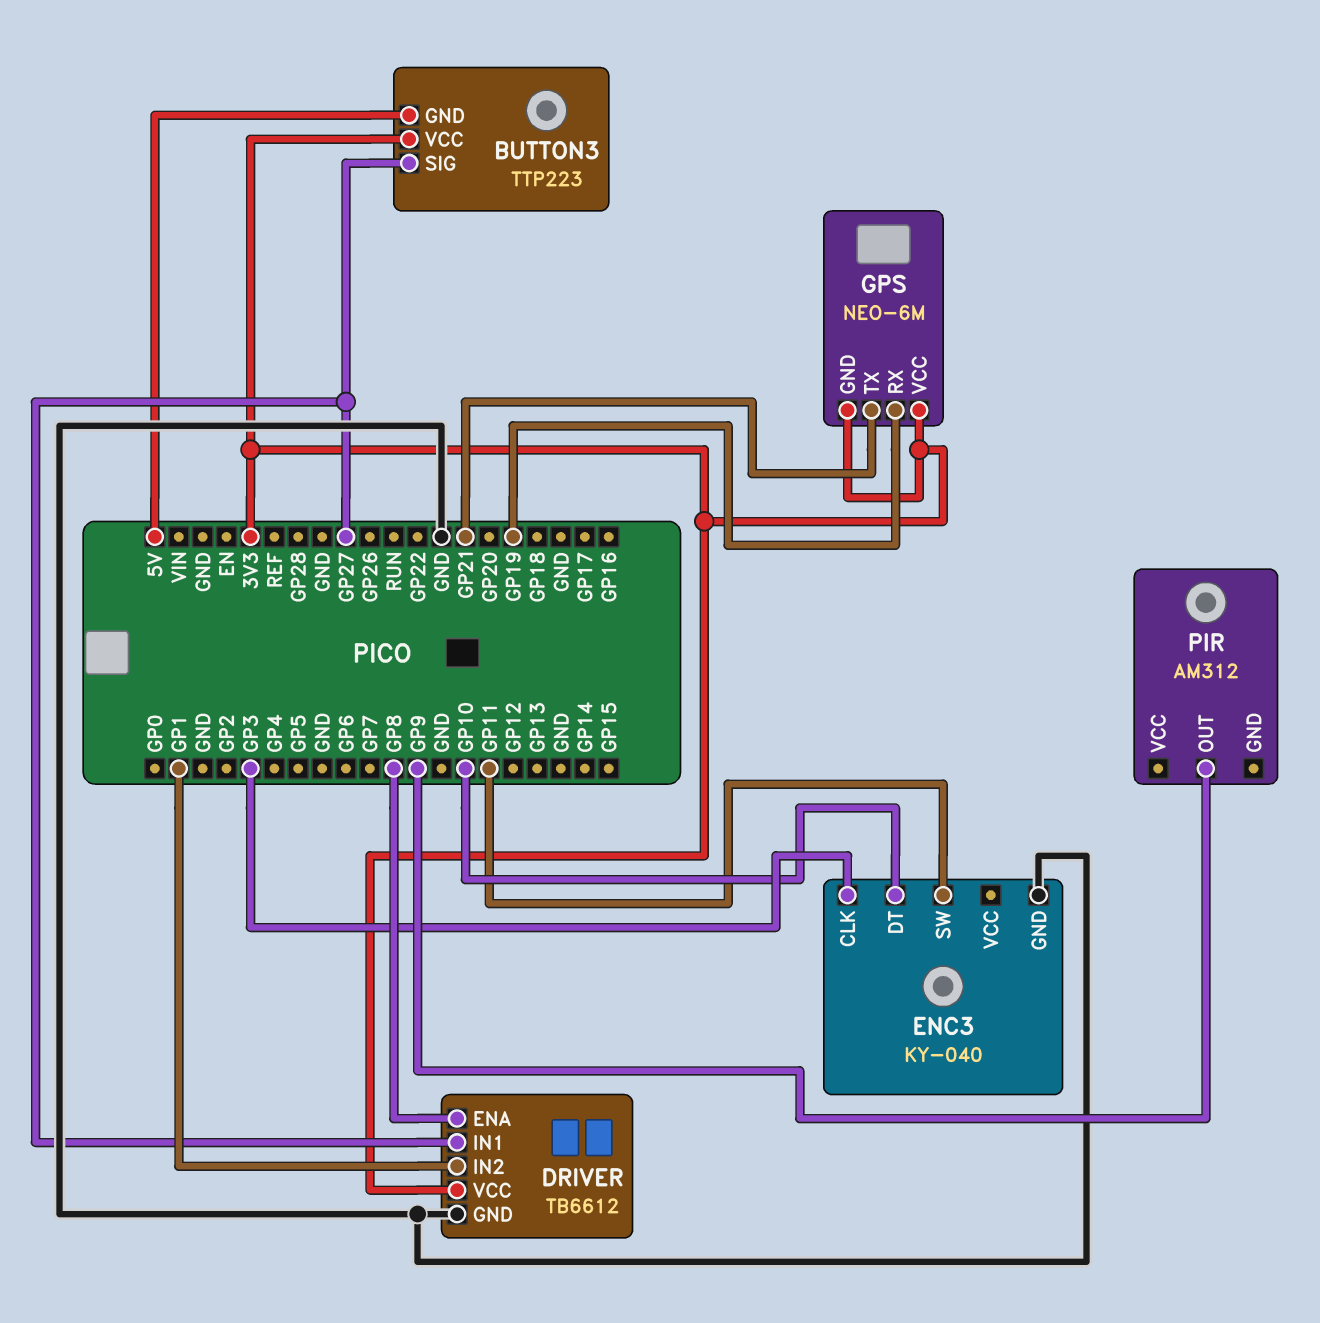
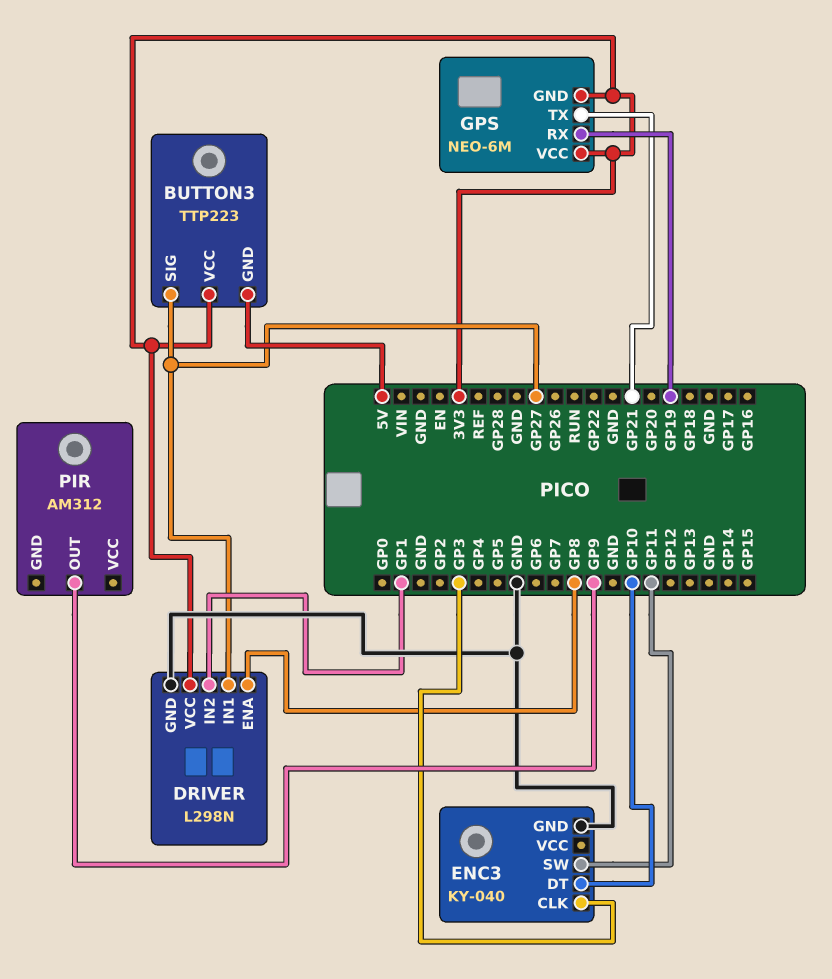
DRIVER: TB6612 -> L298N

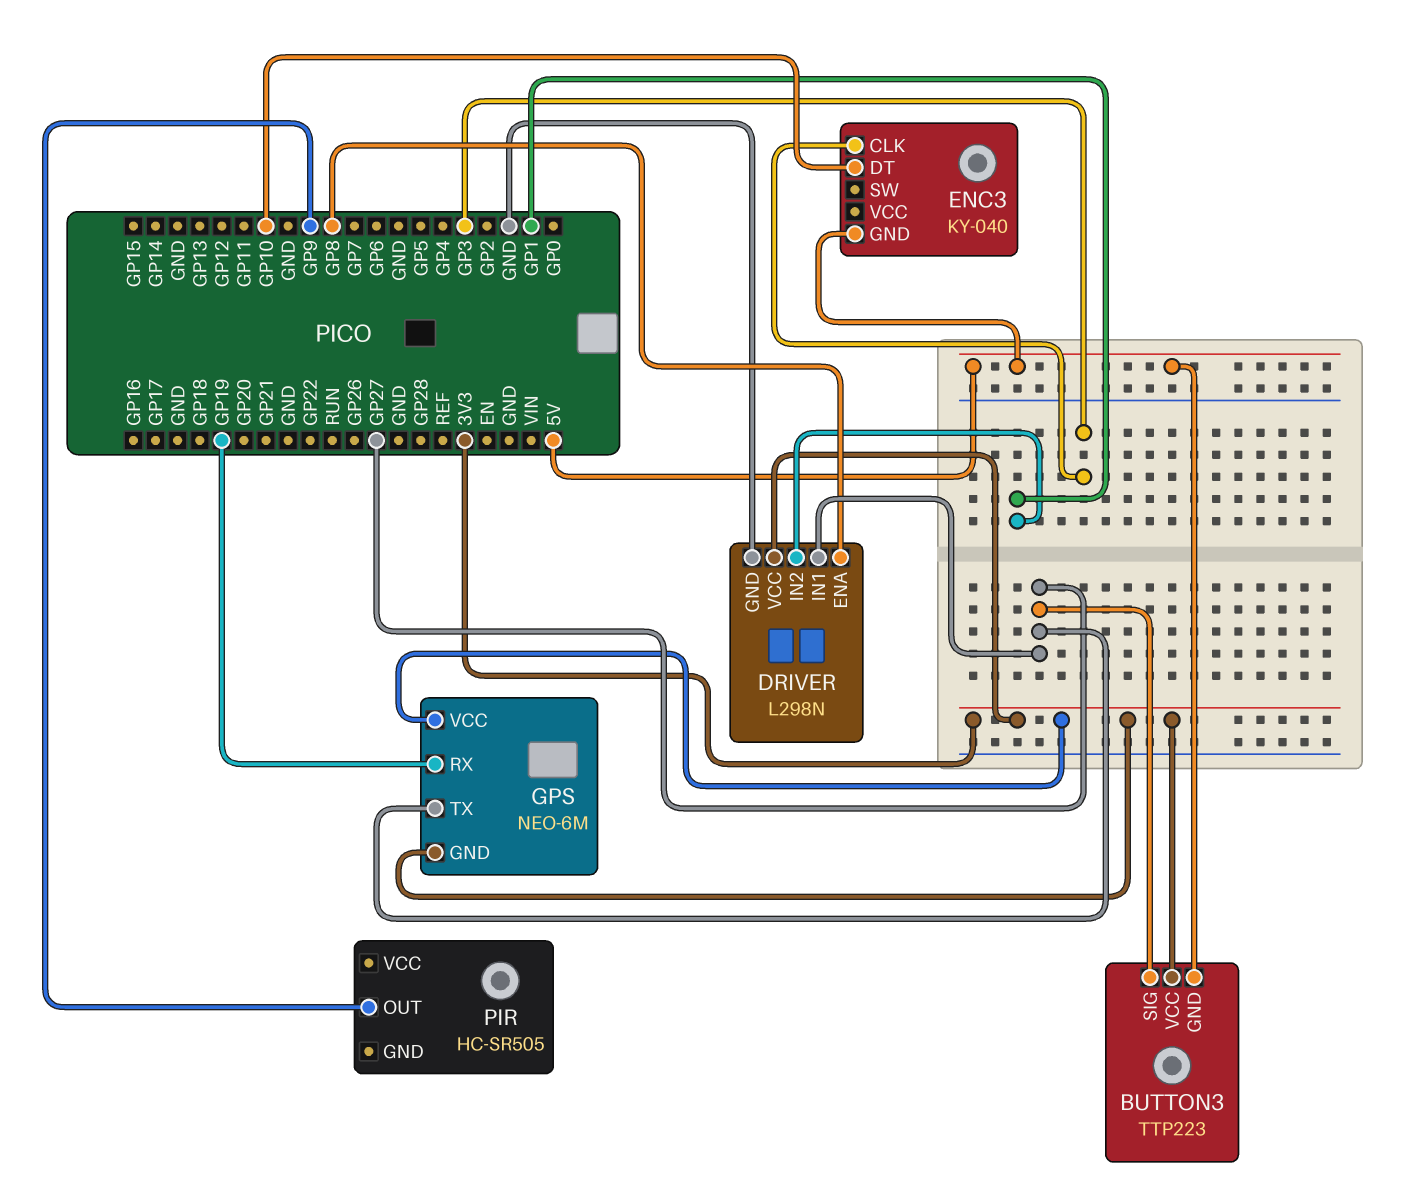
ENC3 pin GND: GND -> 5V
ENC3 pin SW: GP11 -> none
GPS pin TX: GP21 -> GP27
PIR: AM312 -> HC-SR505

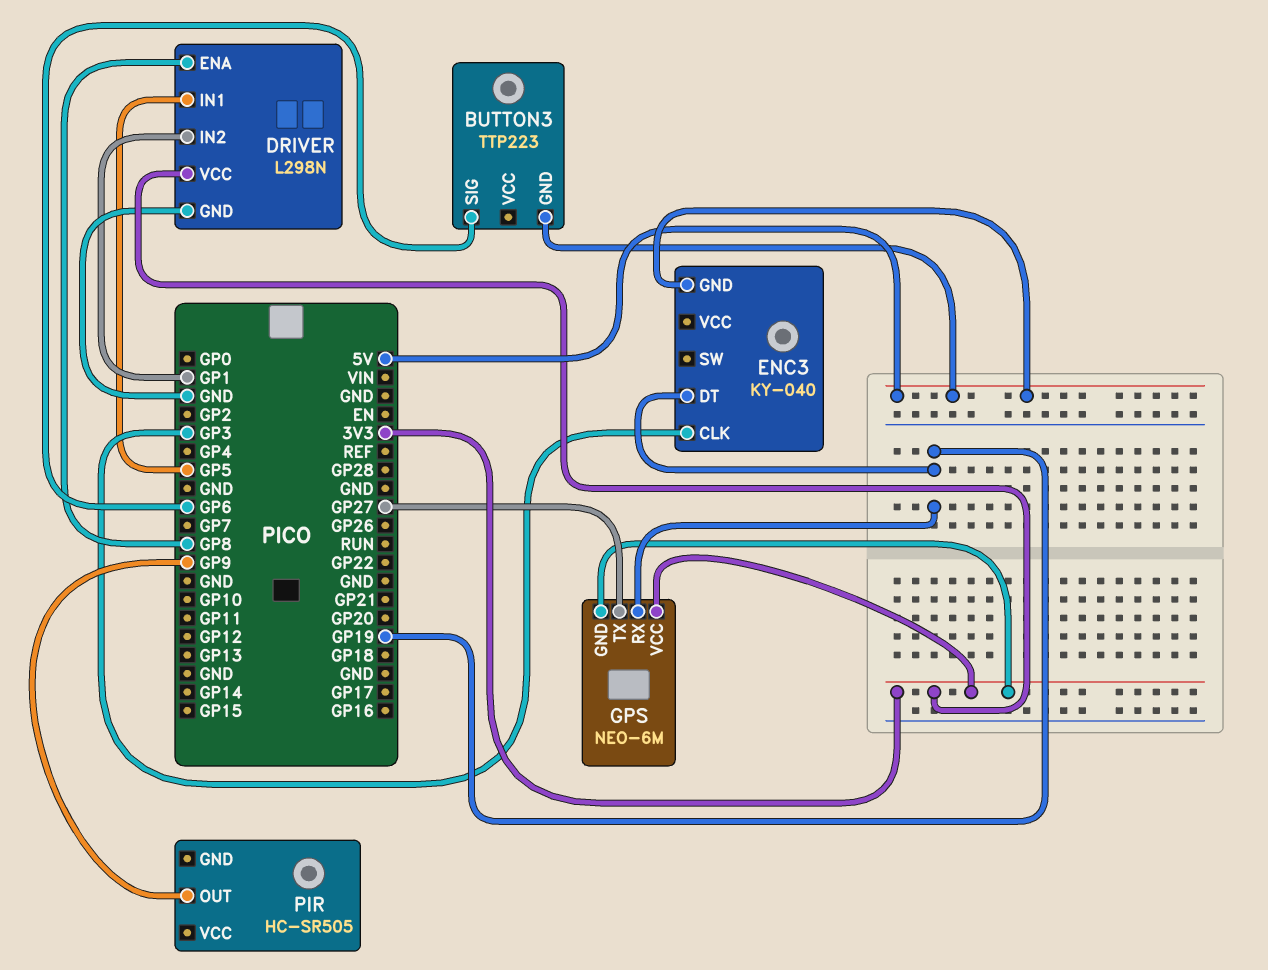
BUTTON3 pin SIG: GP27 -> GP6
BUTTON3 pin VCC: 3V3 -> none
DRIVER pin IN1: GP27 -> GP5
ENC3 pin DT: GP10 -> GP19

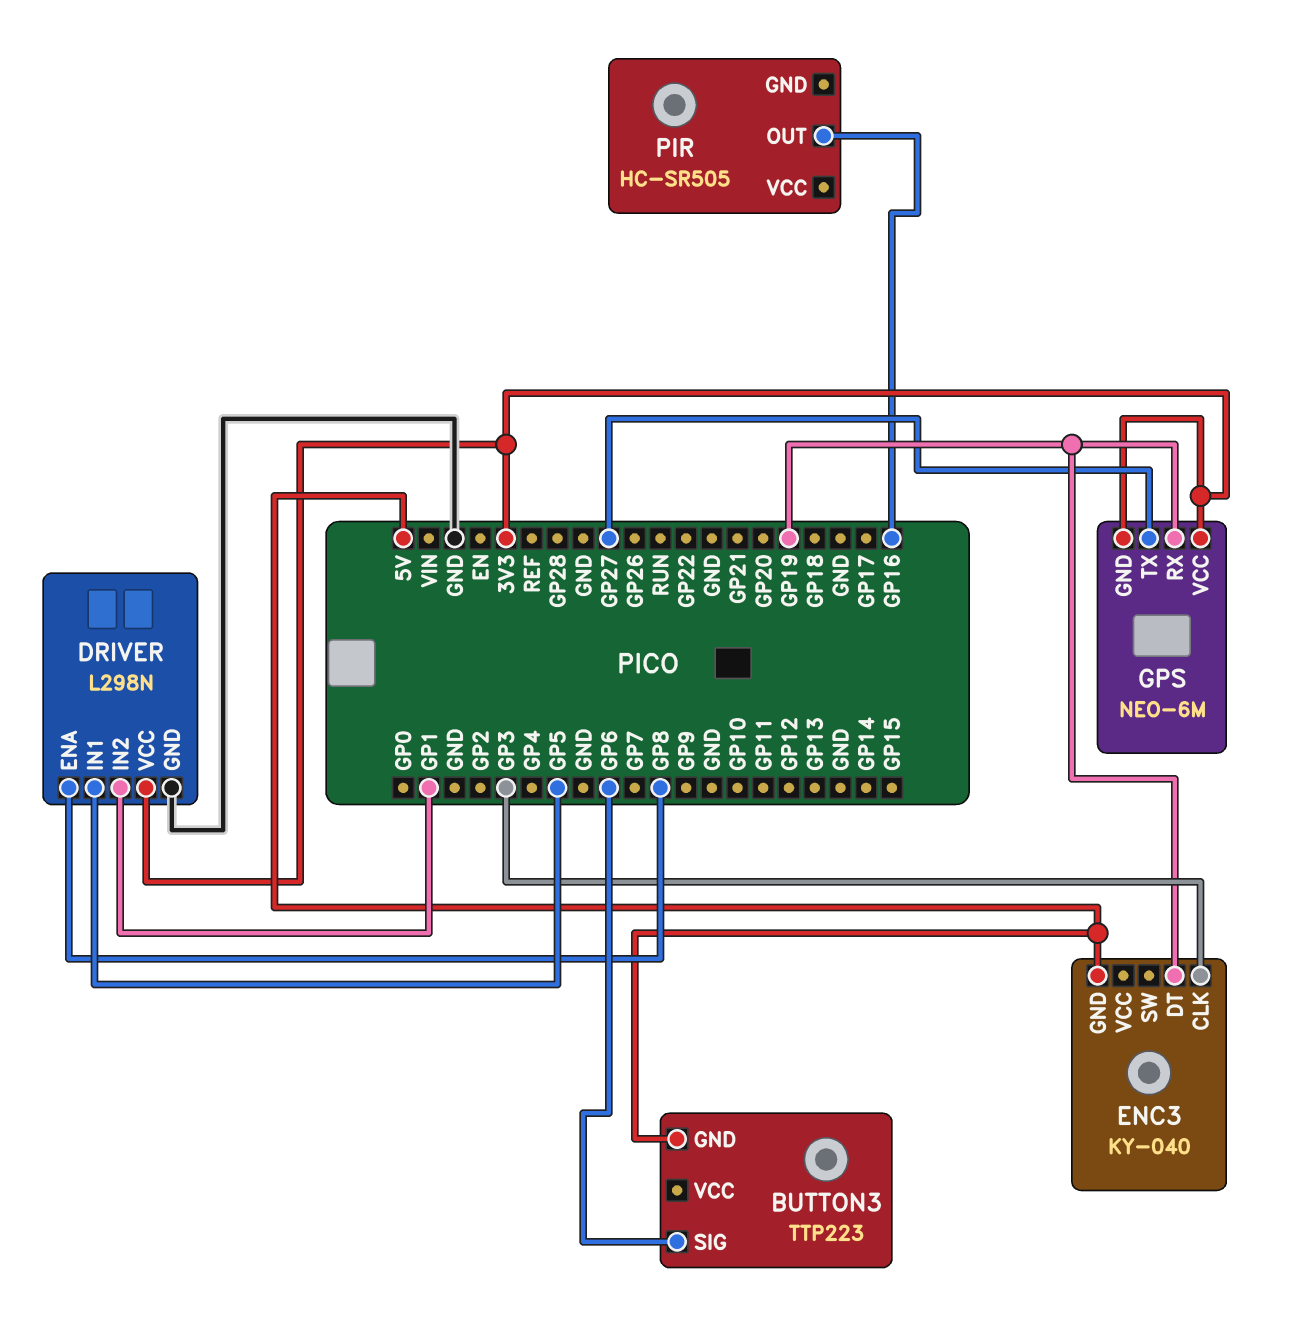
PIR pin OUT: GP9 -> GP16

